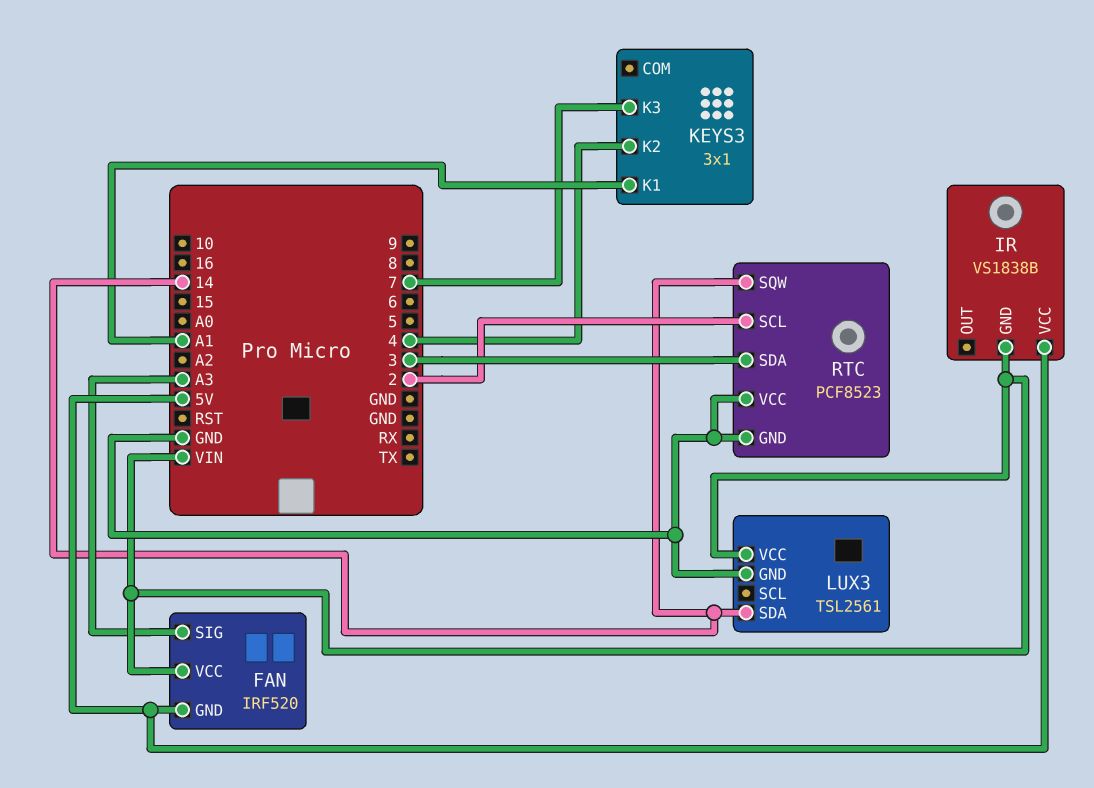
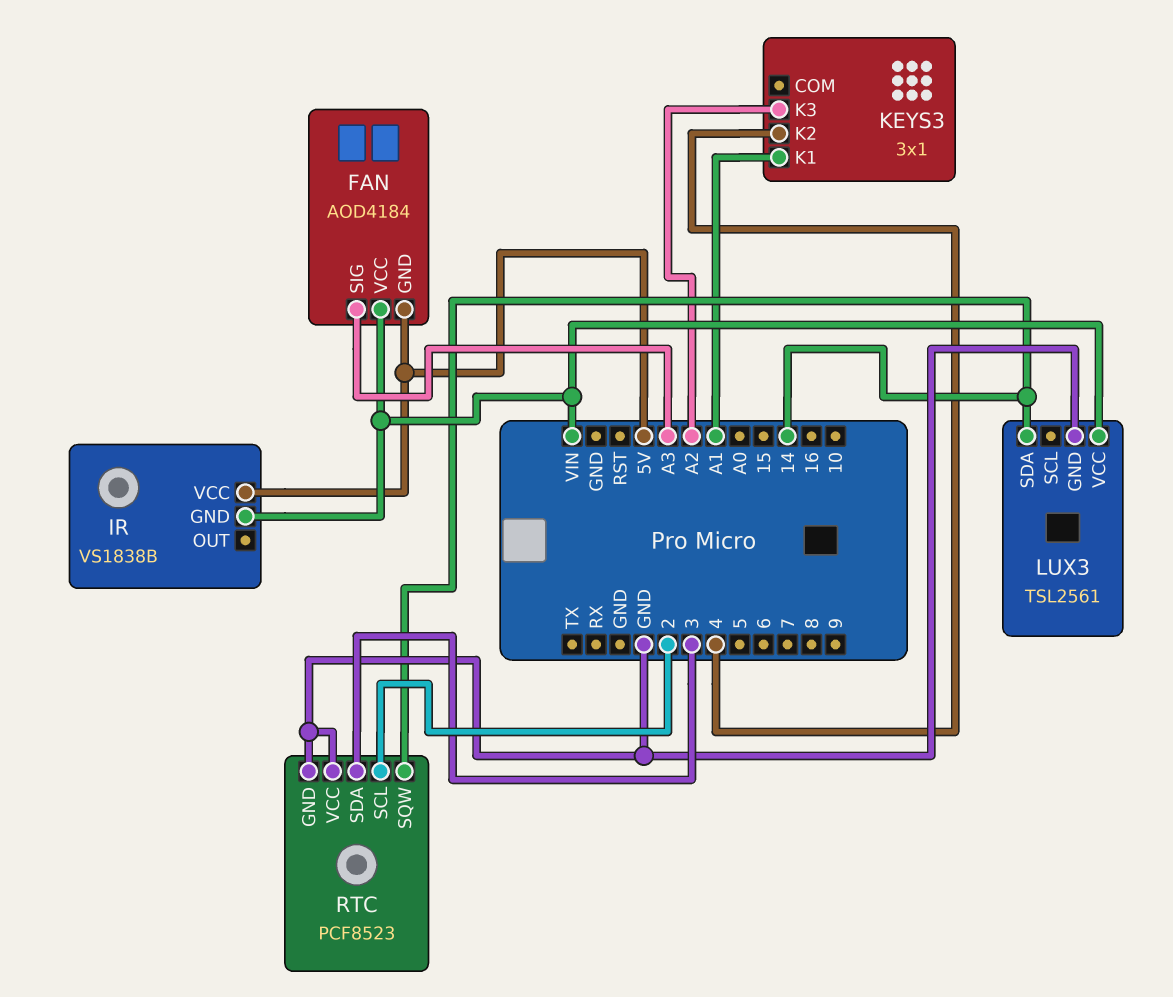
FAN: IRF520 -> AOD4184
KEYS3 pin K3: 7 -> A2

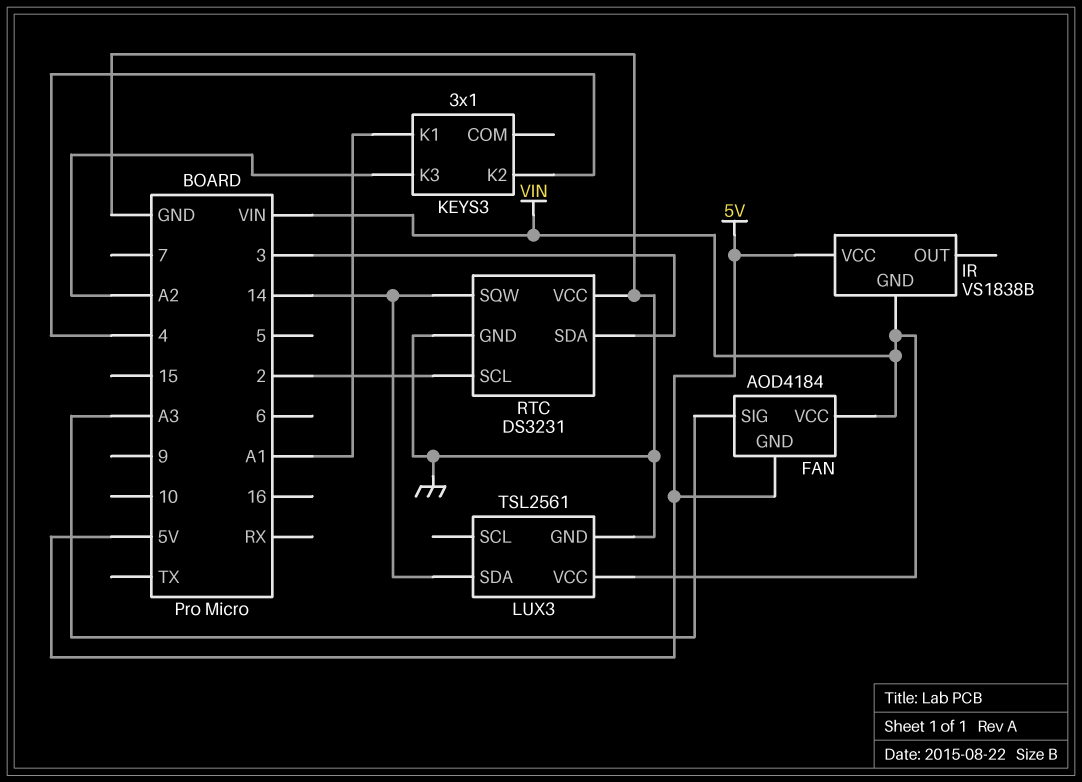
RTC: PCF8523 -> DS3231

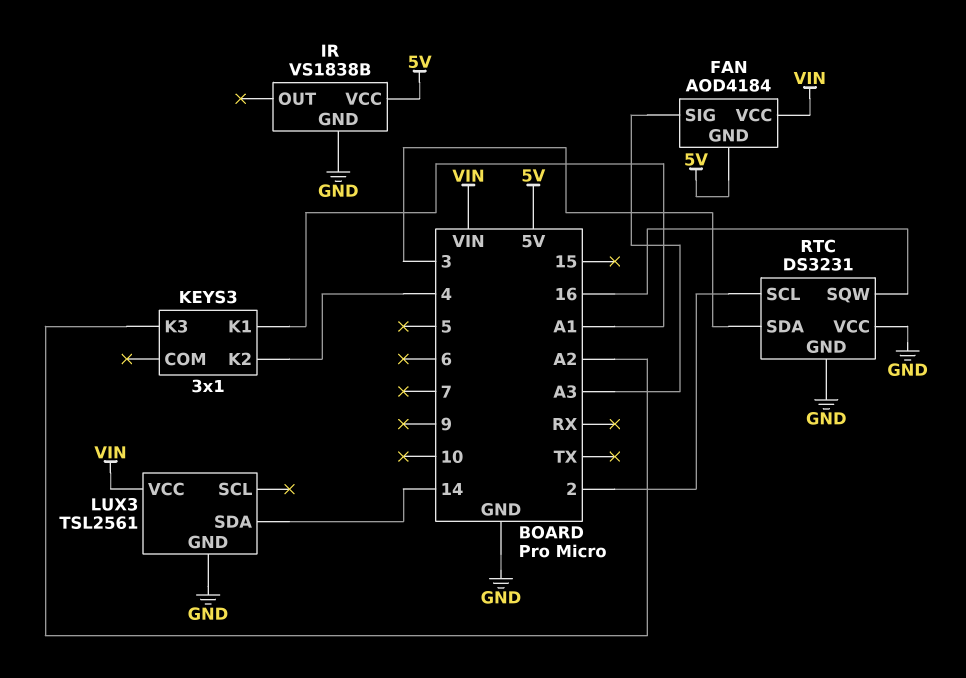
IR pin GND: VIN -> GND
RTC pin SQW: 14 -> 16

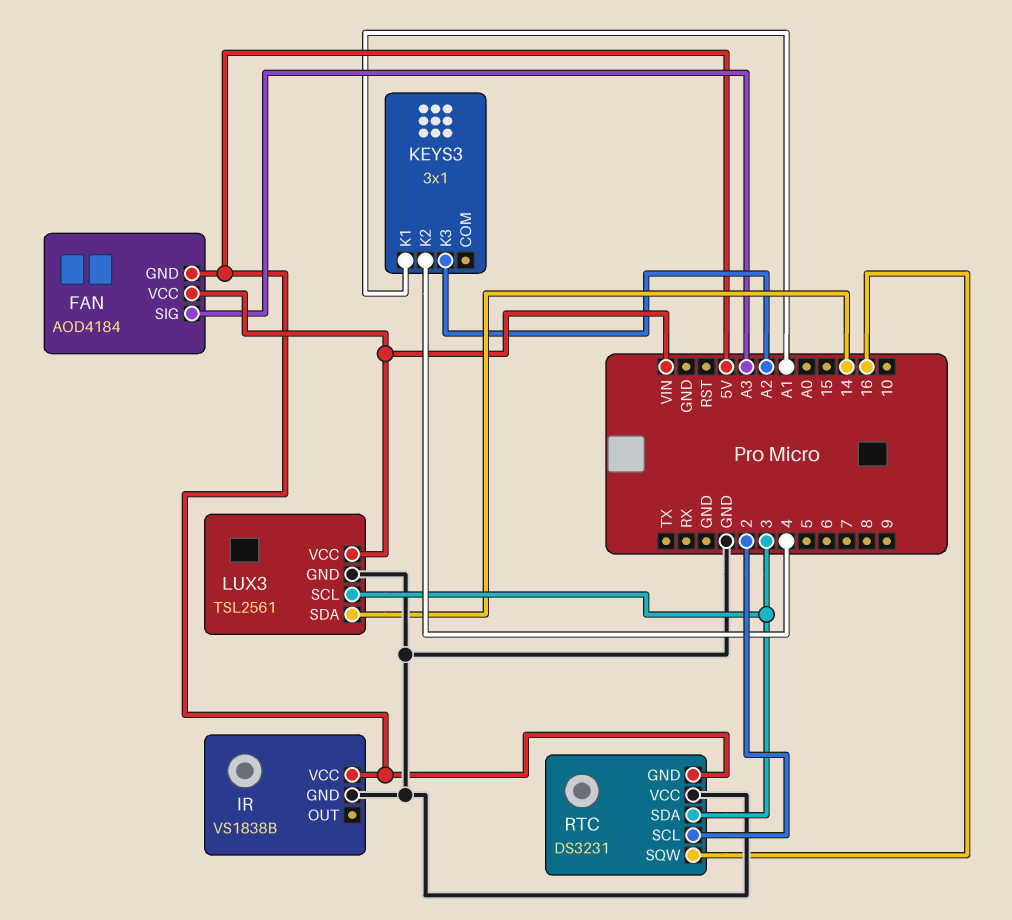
LUX3 pin SCL: none -> 3
RTC pin GND: GND -> 5V

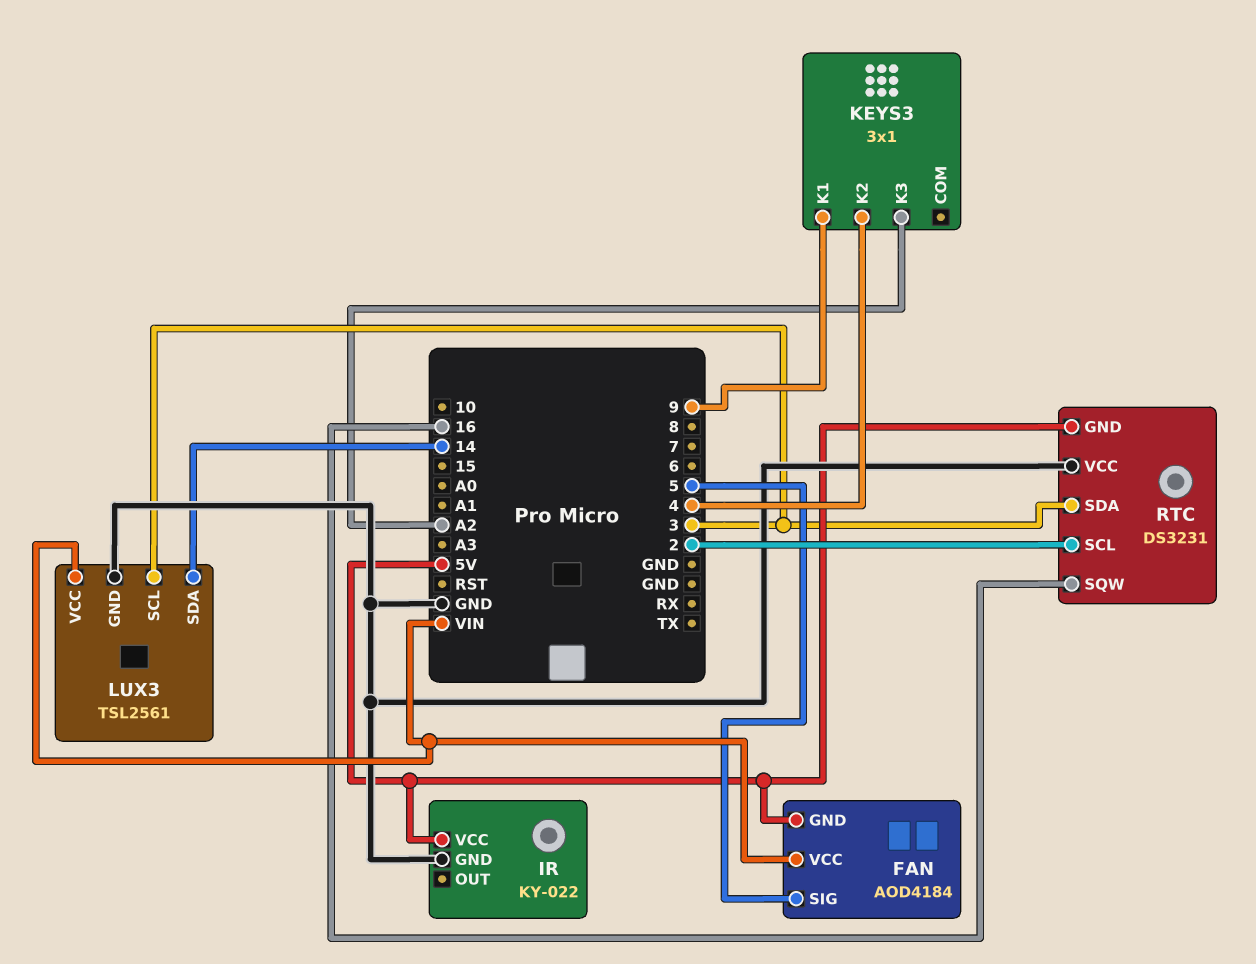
FAN pin SIG: A3 -> 5
IR: VS1838B -> KY-022
KEYS3 pin K1: A1 -> 9

